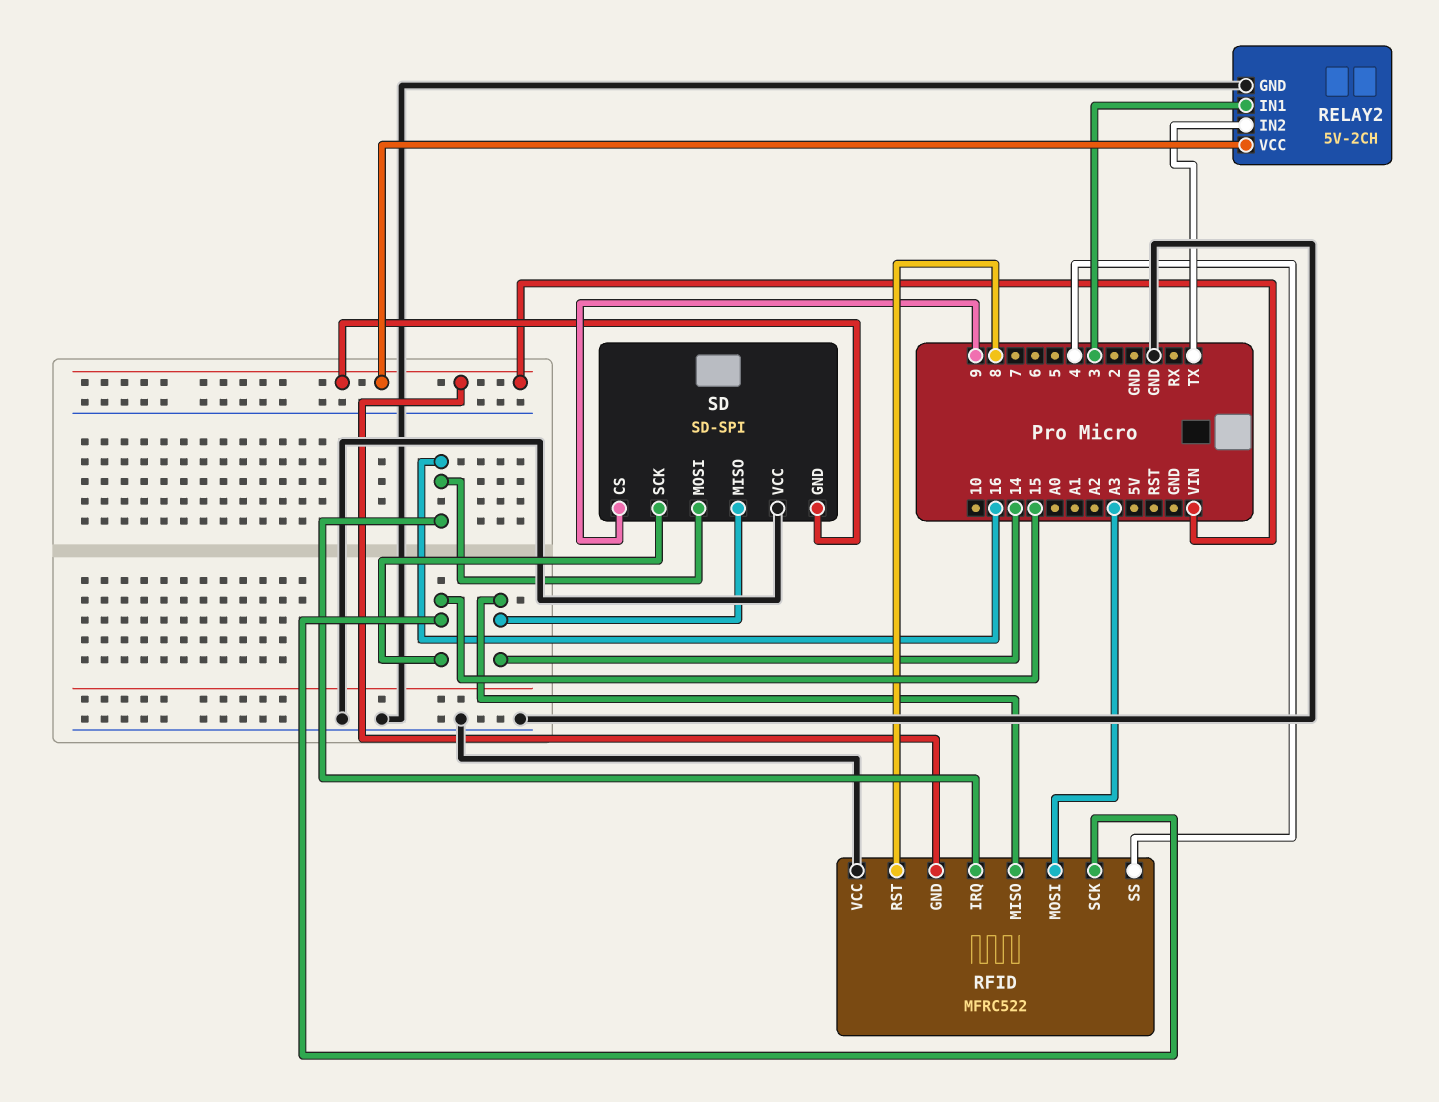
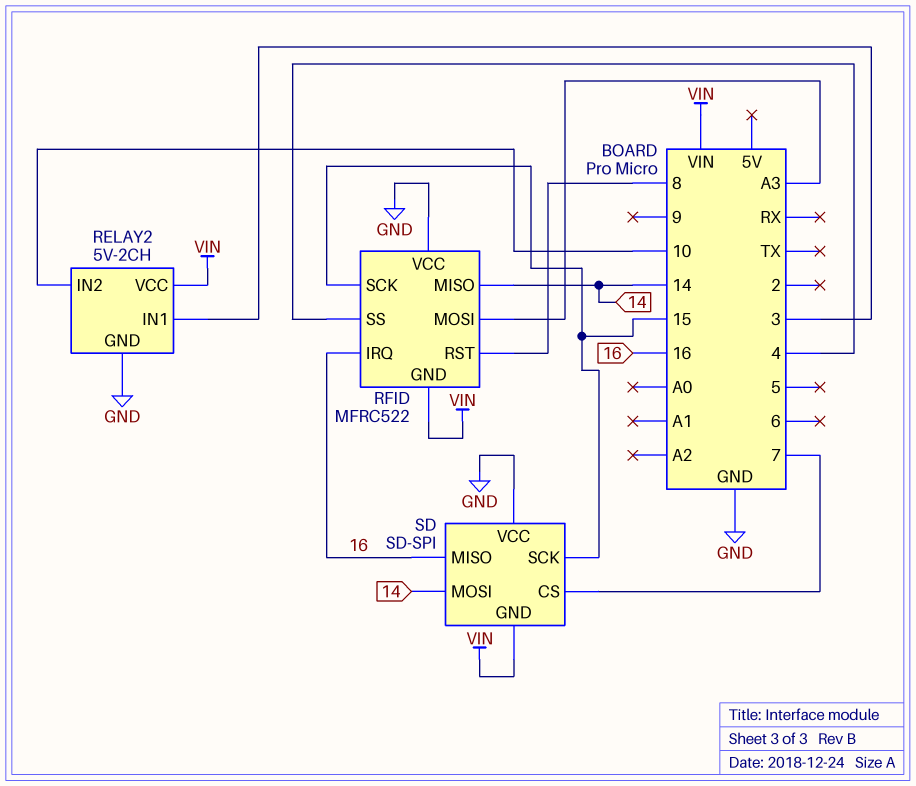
RELAY2 pin IN2: TX -> 10
SD pin CS: 9 -> 7
SD pin MISO: 14 -> 16
SD pin MOSI: 16 -> 14

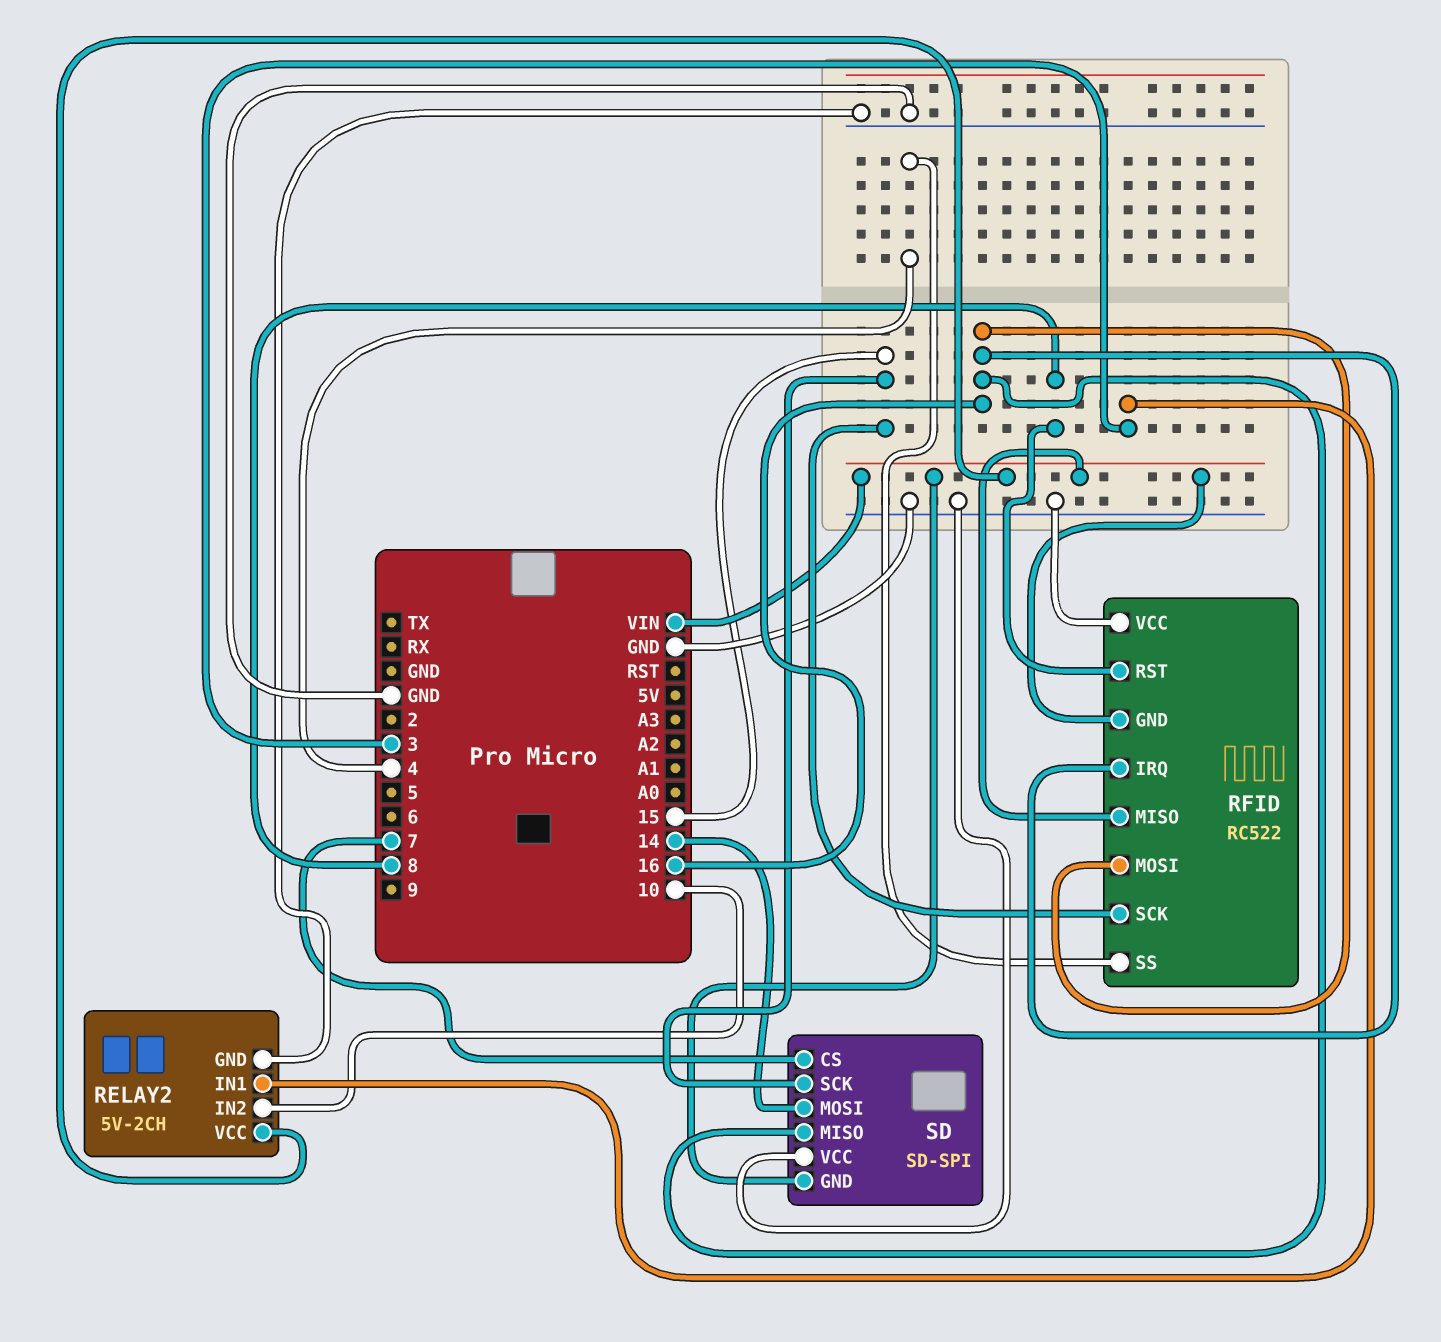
RFID: MFRC522 -> RC522
RFID pin MISO: 14 -> VIN
RFID pin MOSI: A3 -> 16

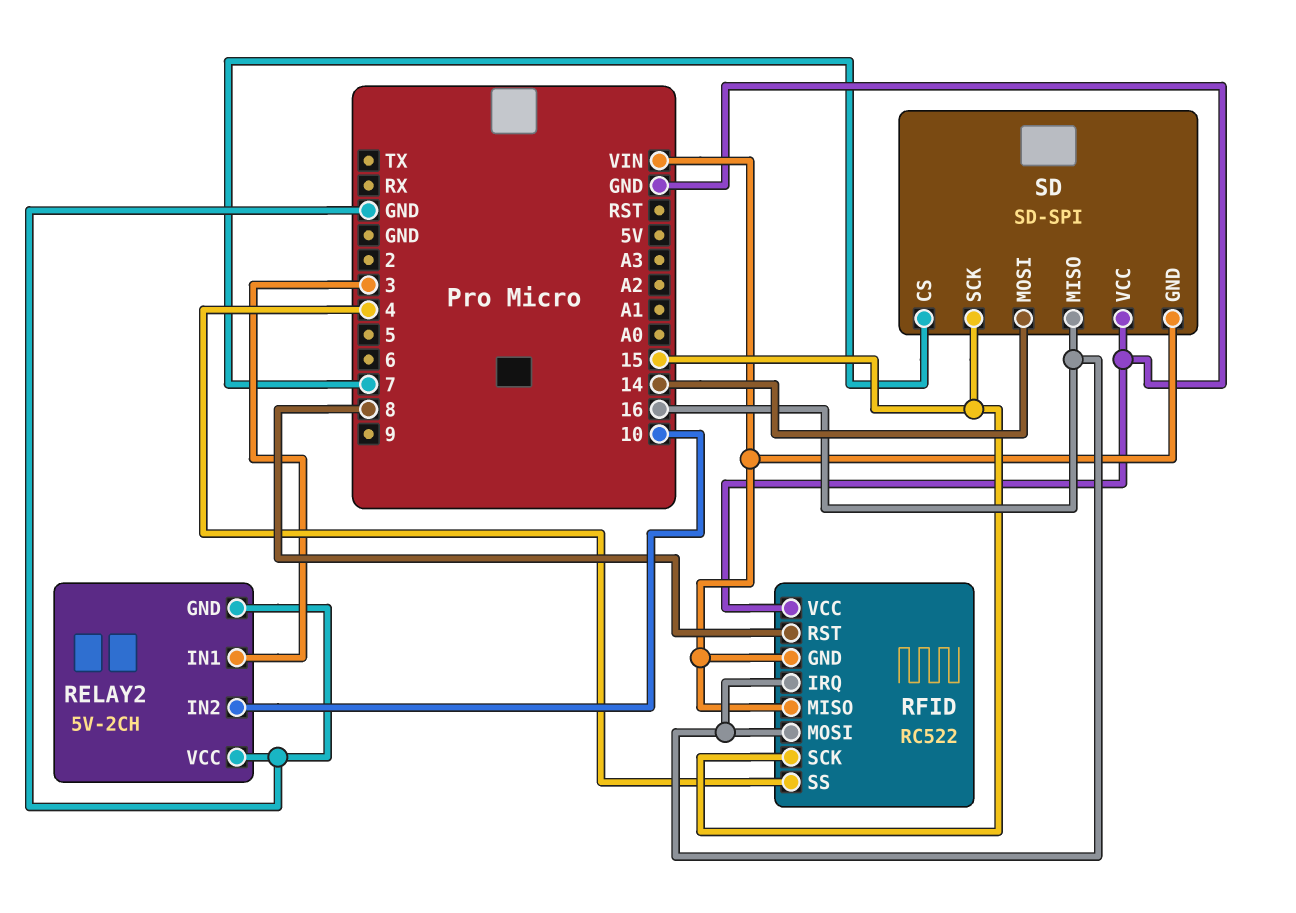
RELAY2 pin VCC: VIN -> GND

